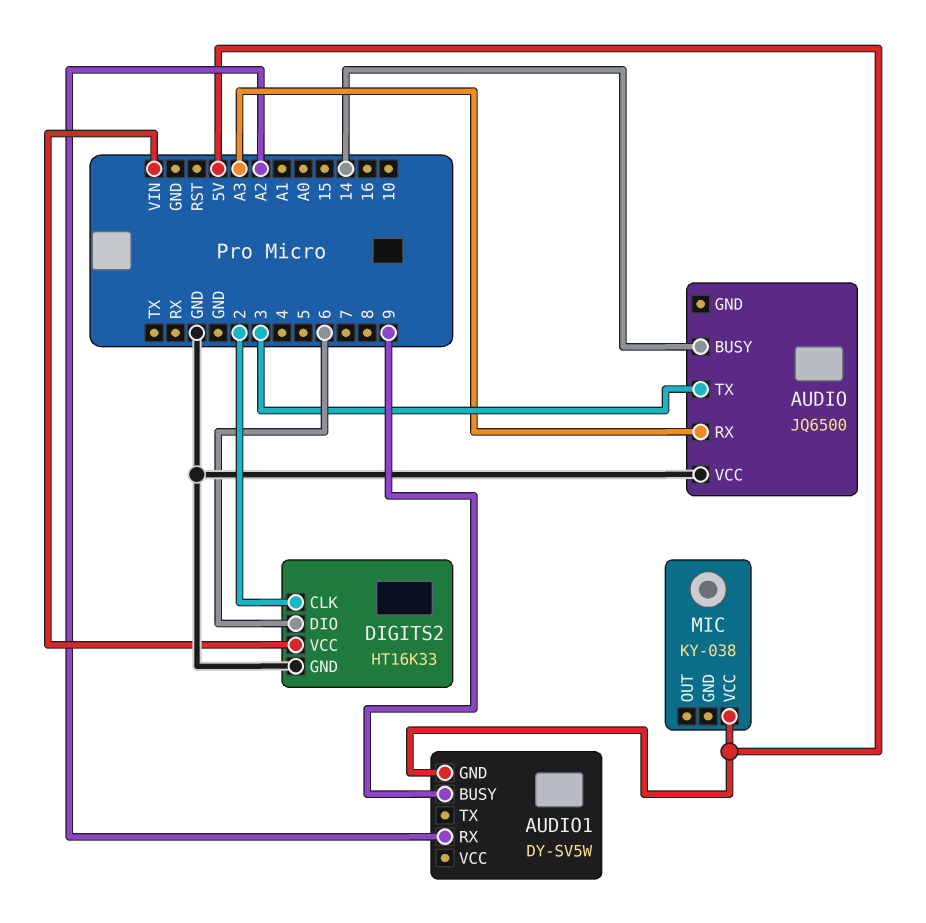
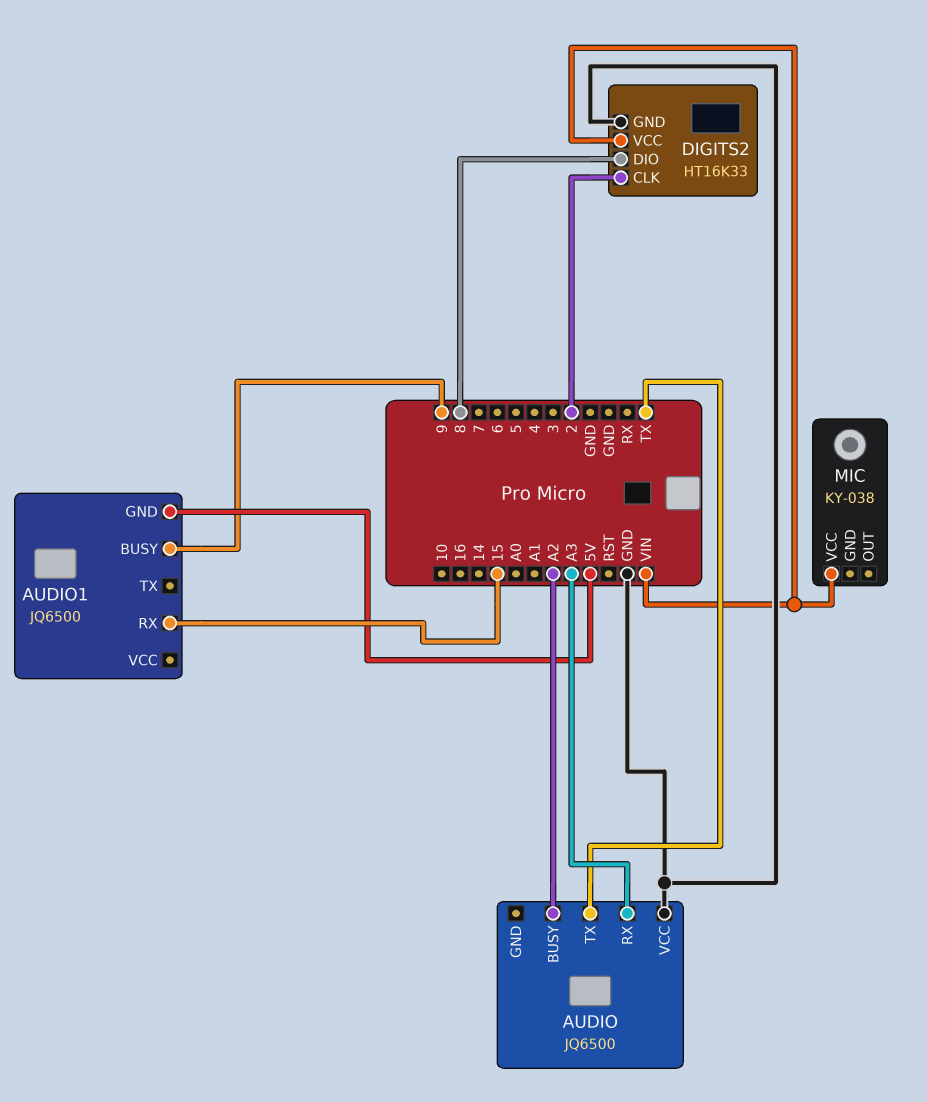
AUDIO pin BUSY: 14 -> A2
AUDIO pin TX: 3 -> TX
AUDIO1: DY-SV5W -> JQ6500
AUDIO1 pin RX: A2 -> 15
DIGITS2 pin DIO: 6 -> 8
MIC pin VCC: 5V -> VIN

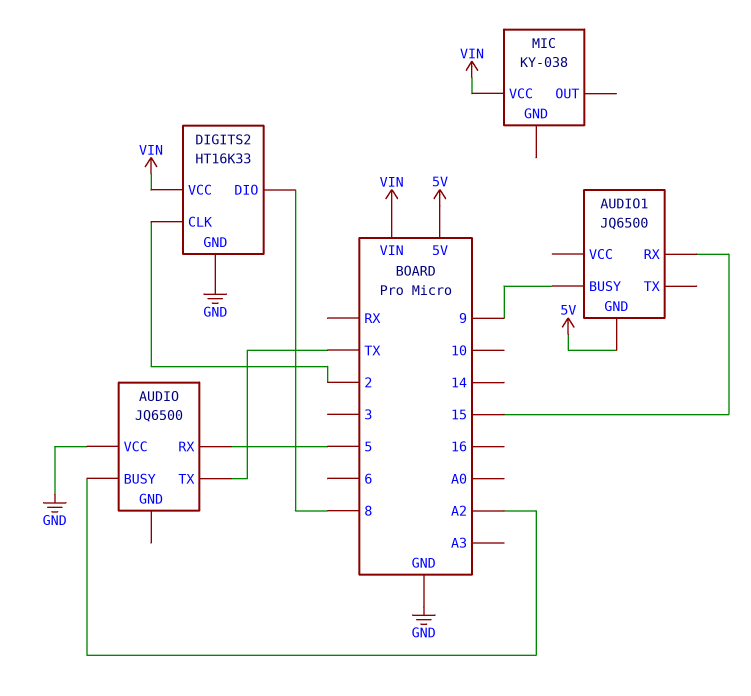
AUDIO pin RX: A3 -> 5

